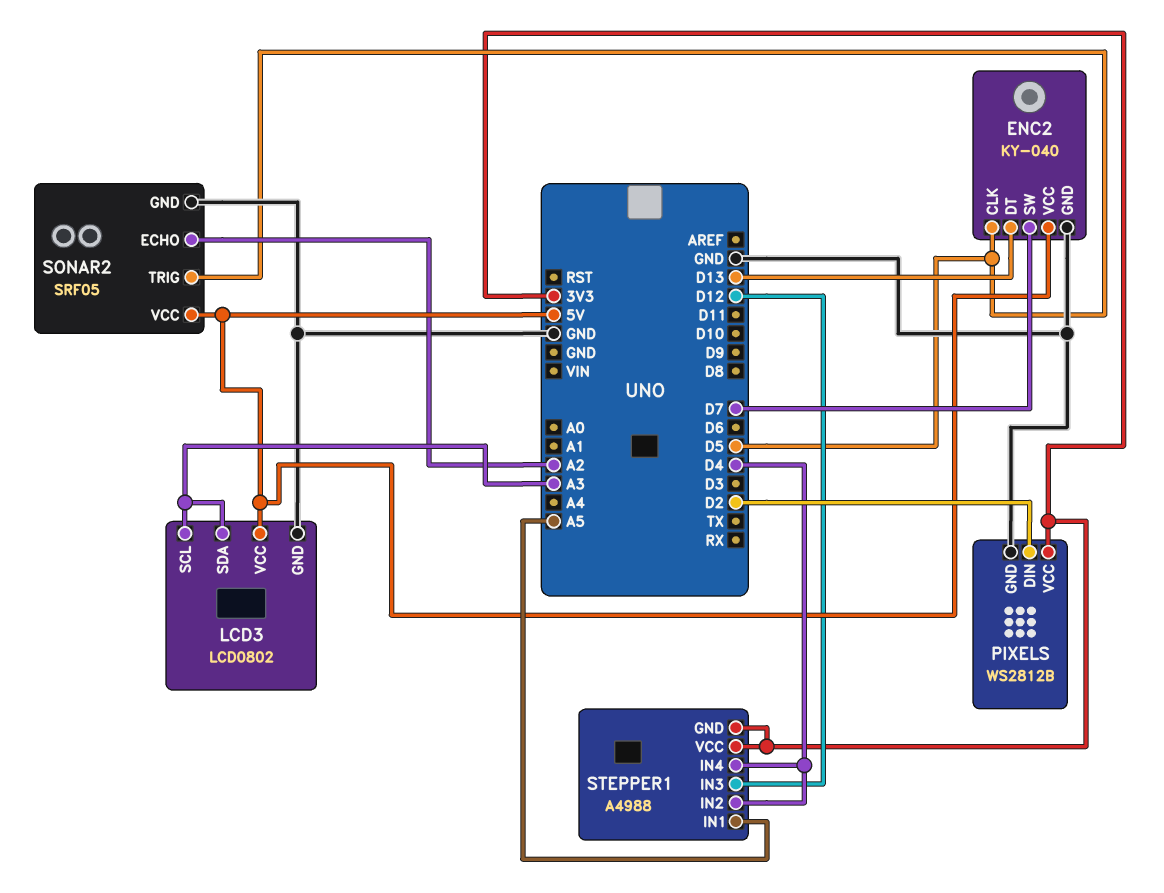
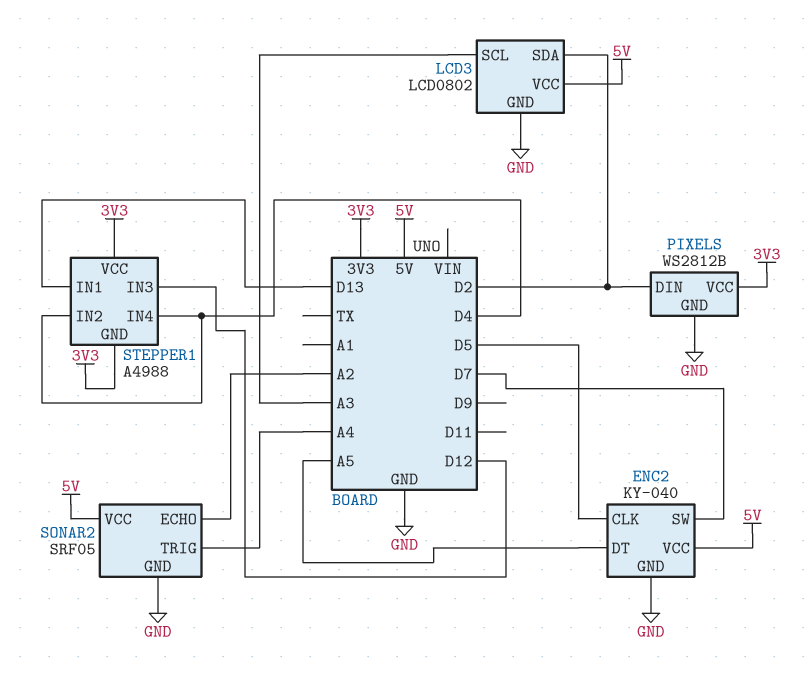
ENC2 pin DT: D13 -> A5
LCD3 pin SDA: A3 -> D2
SONAR2 pin TRIG: D5 -> A4
STEPPER1 pin IN1: A5 -> D13

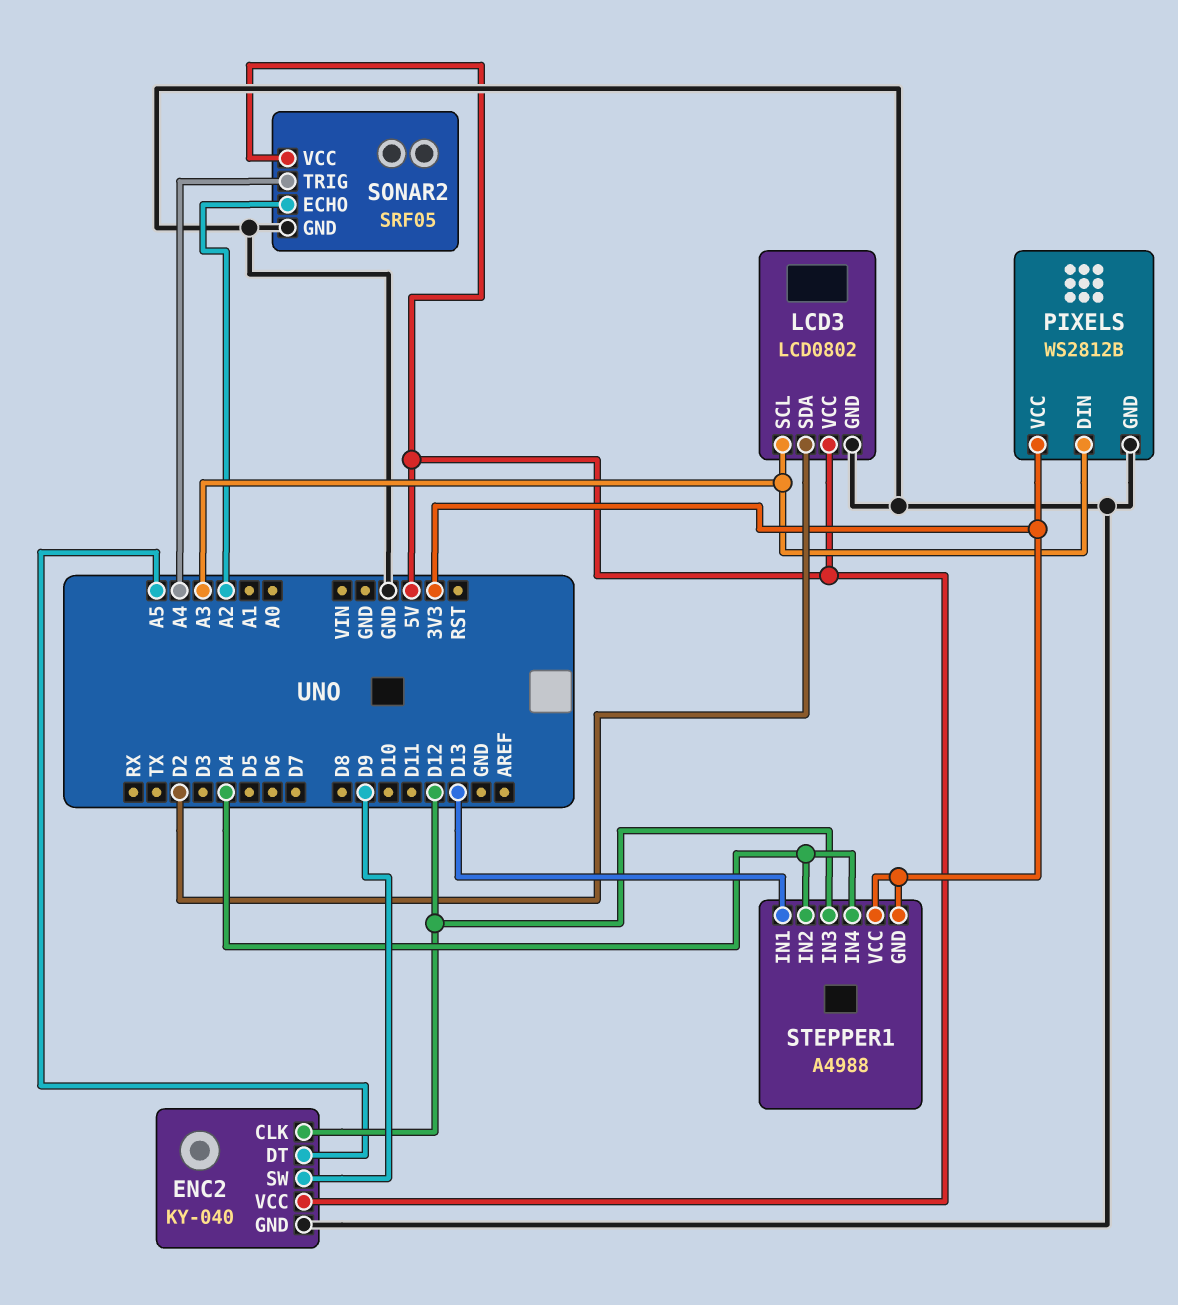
ENC2 pin CLK: D5 -> D12
ENC2 pin SW: D7 -> D9
PIXELS pin DIN: D2 -> A3

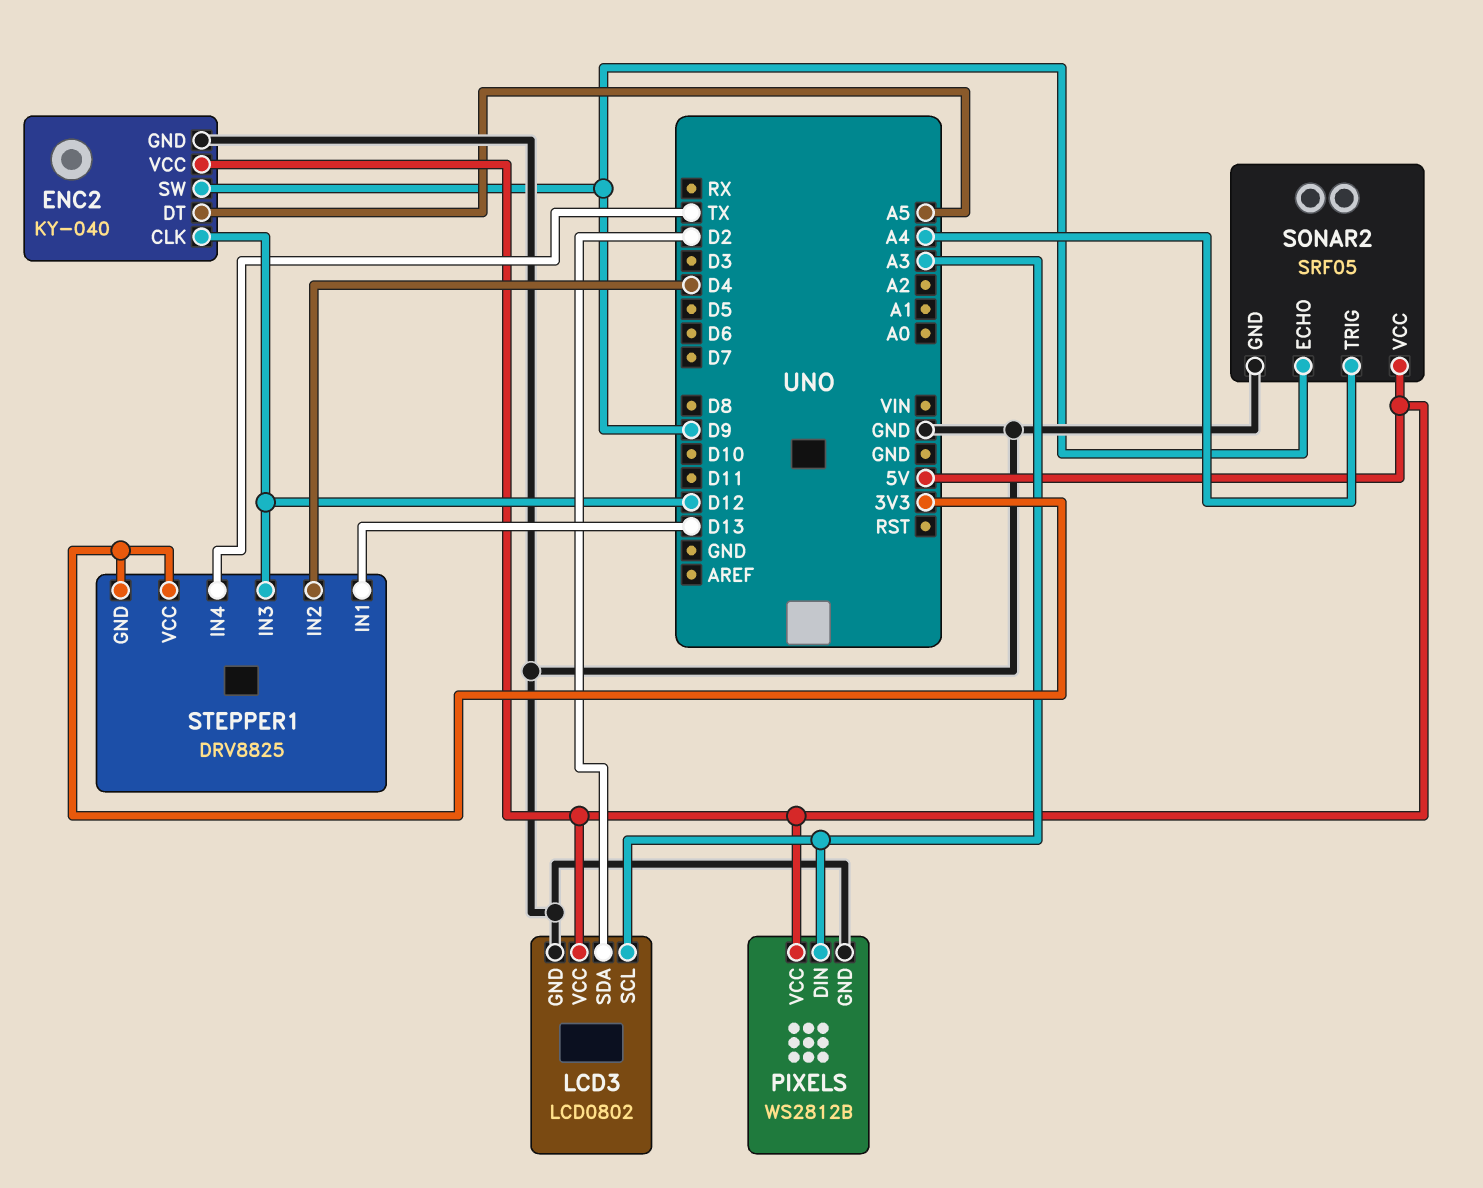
PIXELS pin VCC: 3V3 -> 5V
SONAR2 pin ECHO: A2 -> D9
STEPPER1: A4988 -> DRV8825
STEPPER1 pin IN4: D4 -> TX

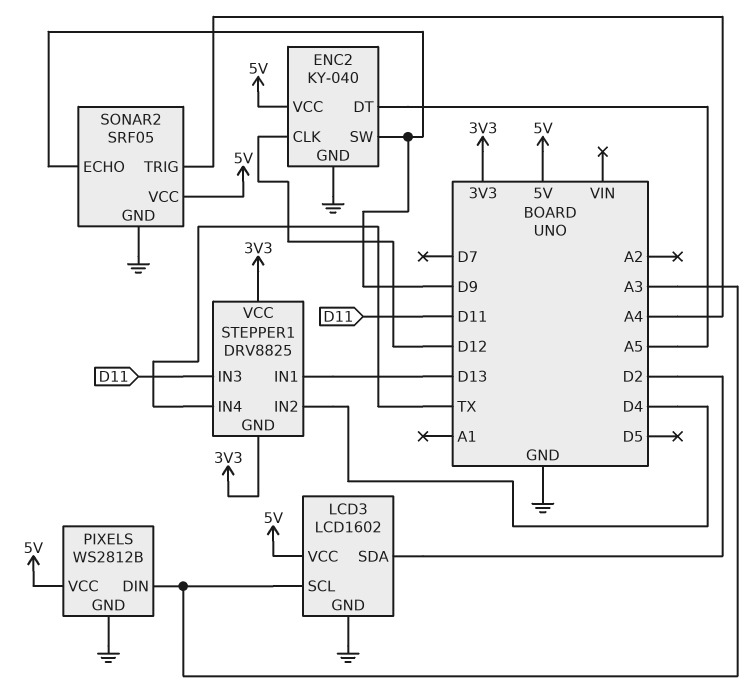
LCD3: LCD0802 -> LCD1602
STEPPER1 pin IN3: D12 -> D11

